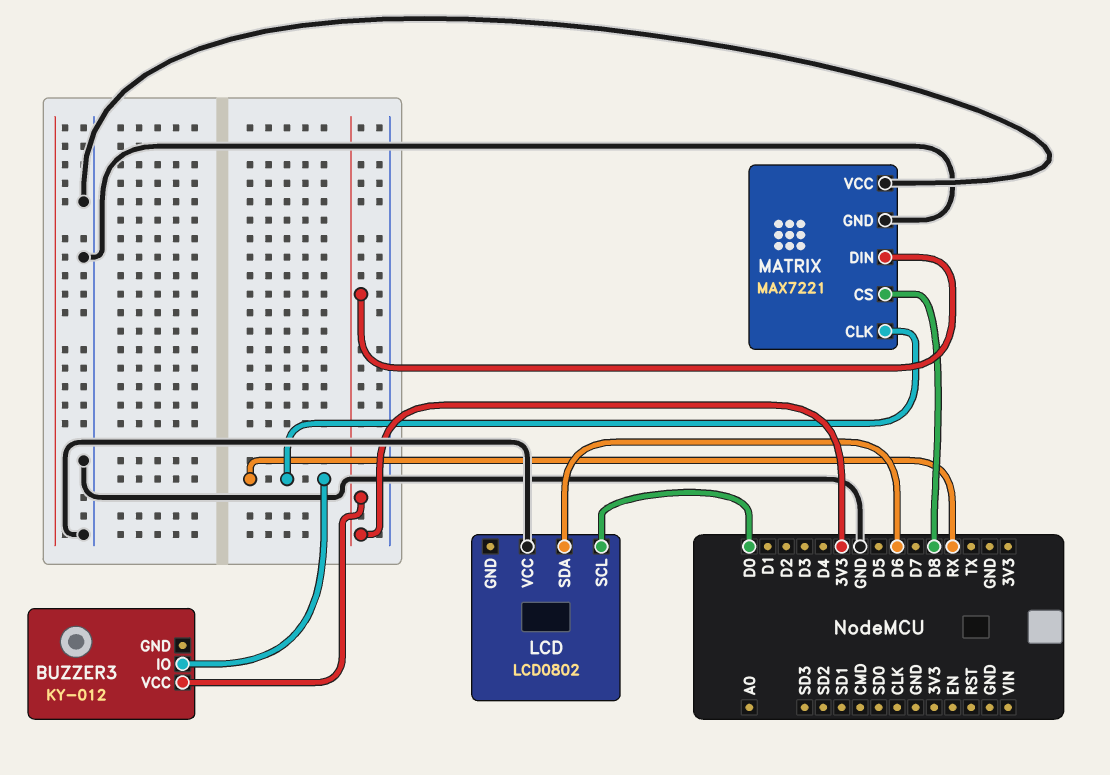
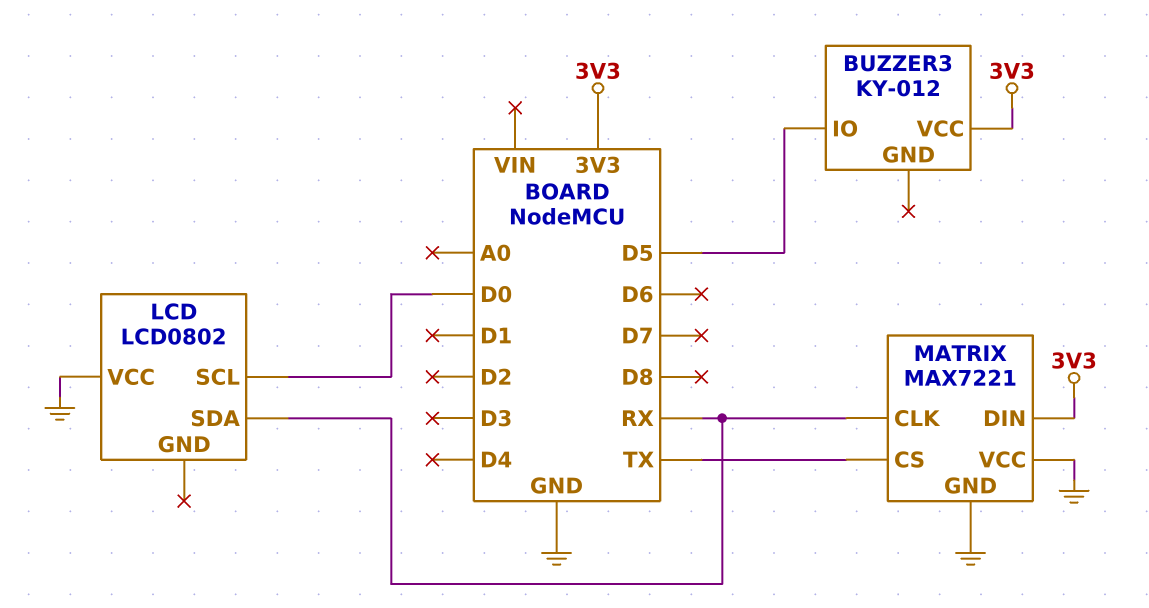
BUZZER3 pin IO: RX -> D5
LCD pin SDA: D6 -> RX
MATRIX pin CS: D8 -> TX

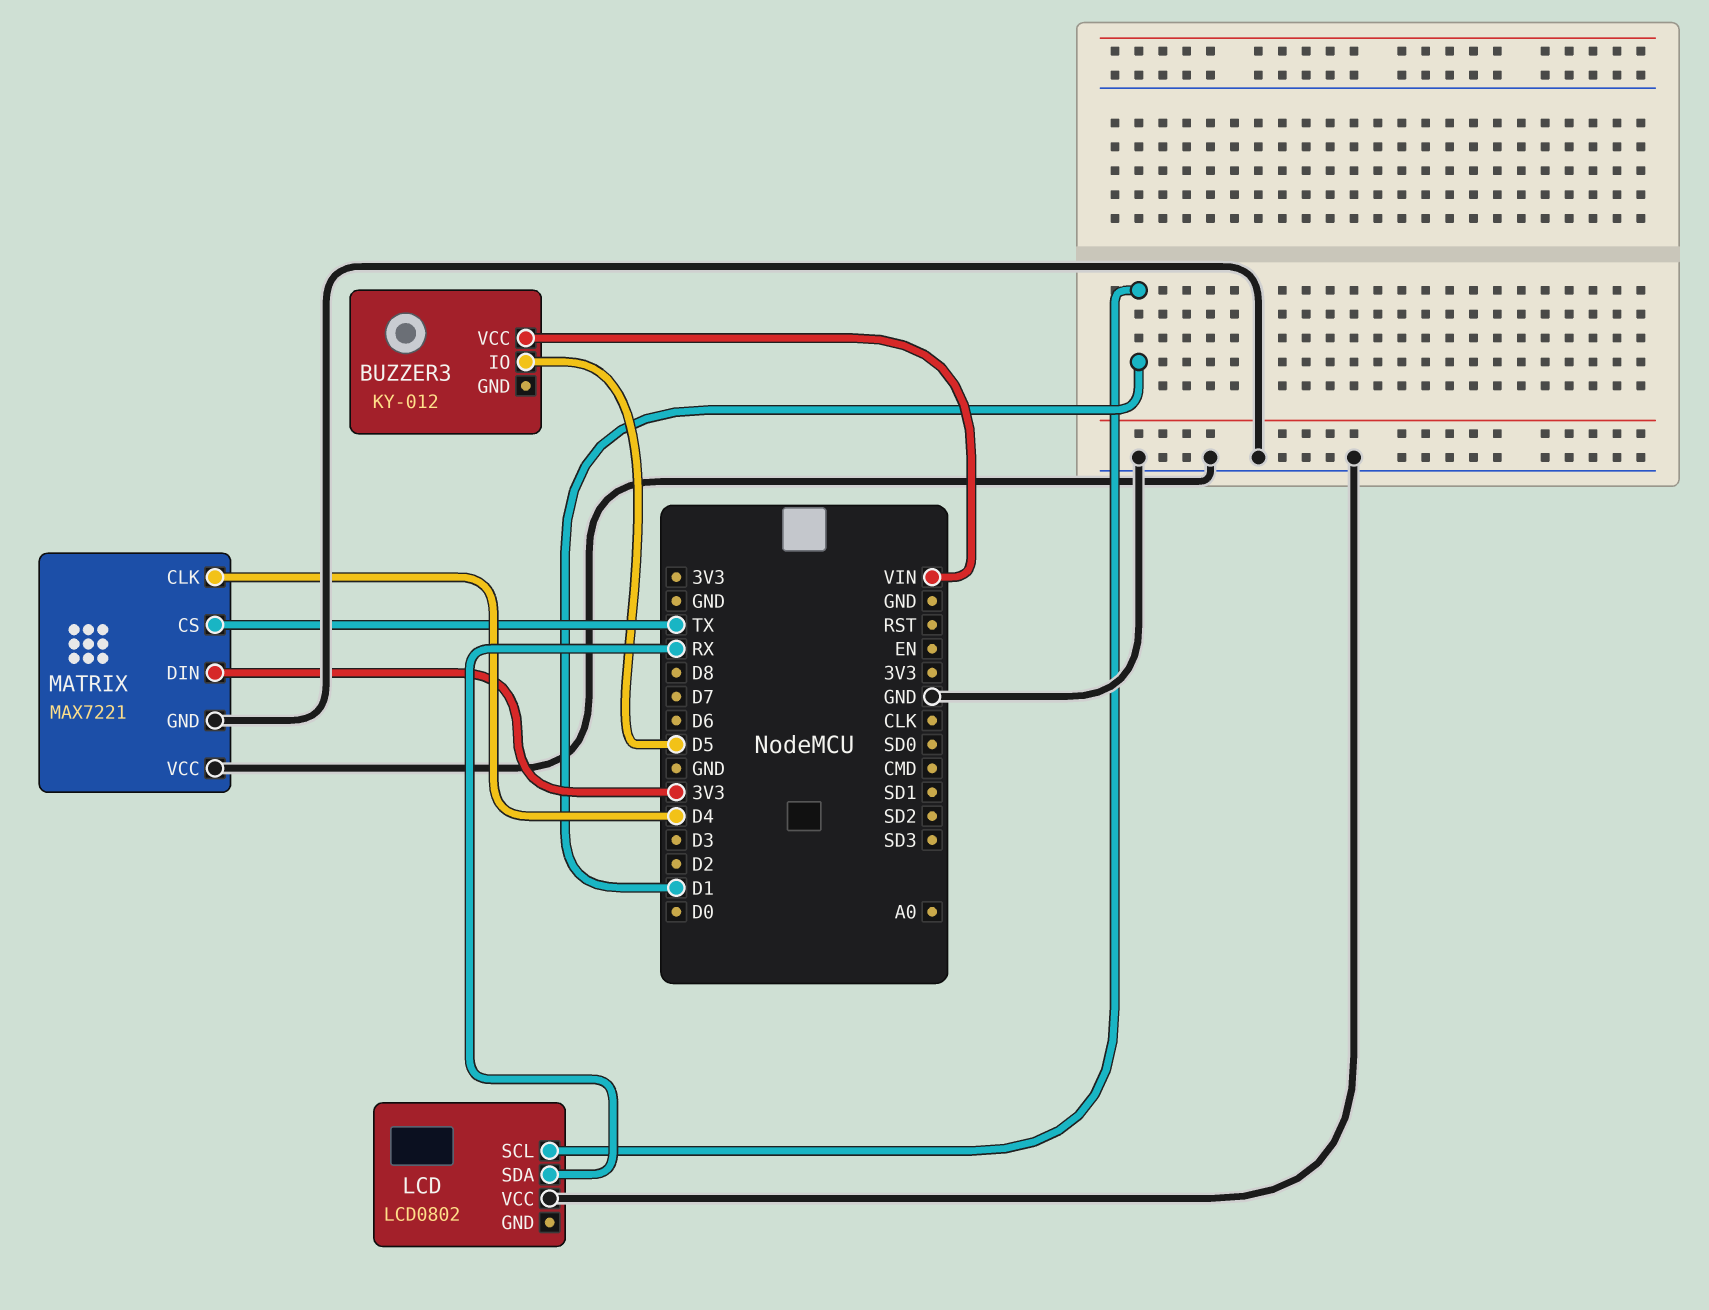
BUZZER3 pin VCC: 3V3 -> VIN
LCD pin SCL: D0 -> D1
MATRIX pin CLK: RX -> D4

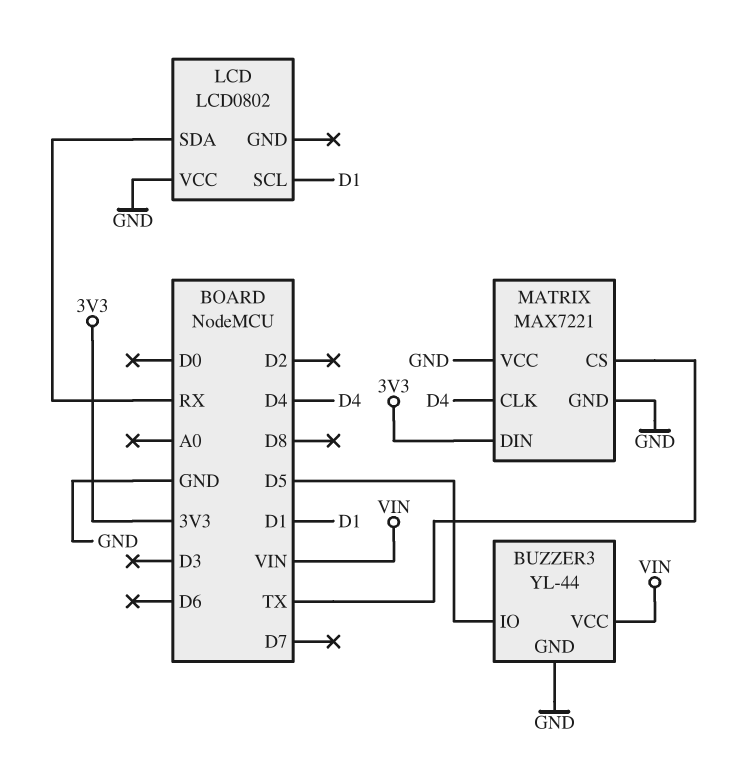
BUZZER3: KY-012 -> YL-44
BUZZER3 pin GND: none -> GND

